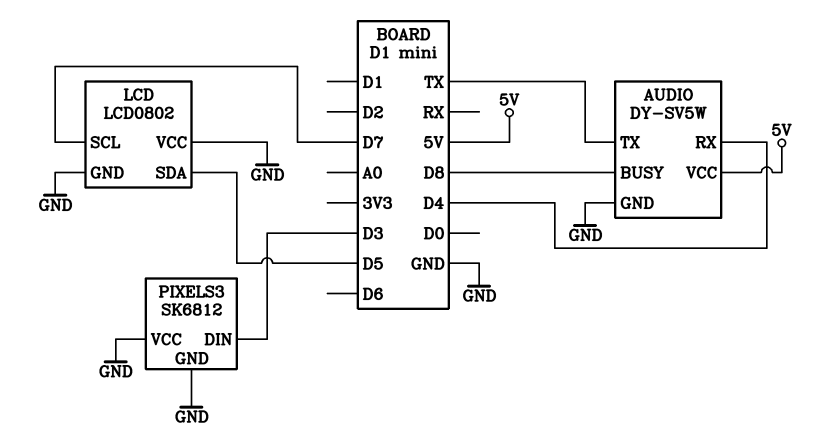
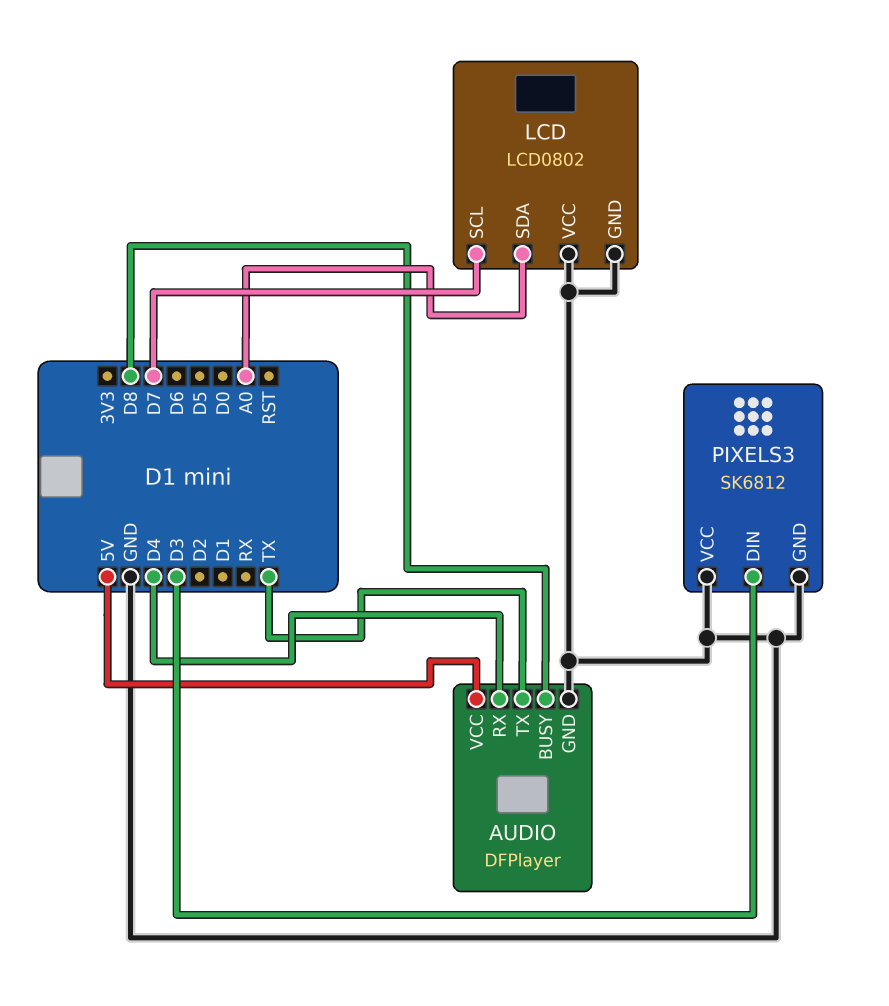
AUDIO: DY-SV5W -> DFPlayer
LCD pin SDA: D5 -> A0

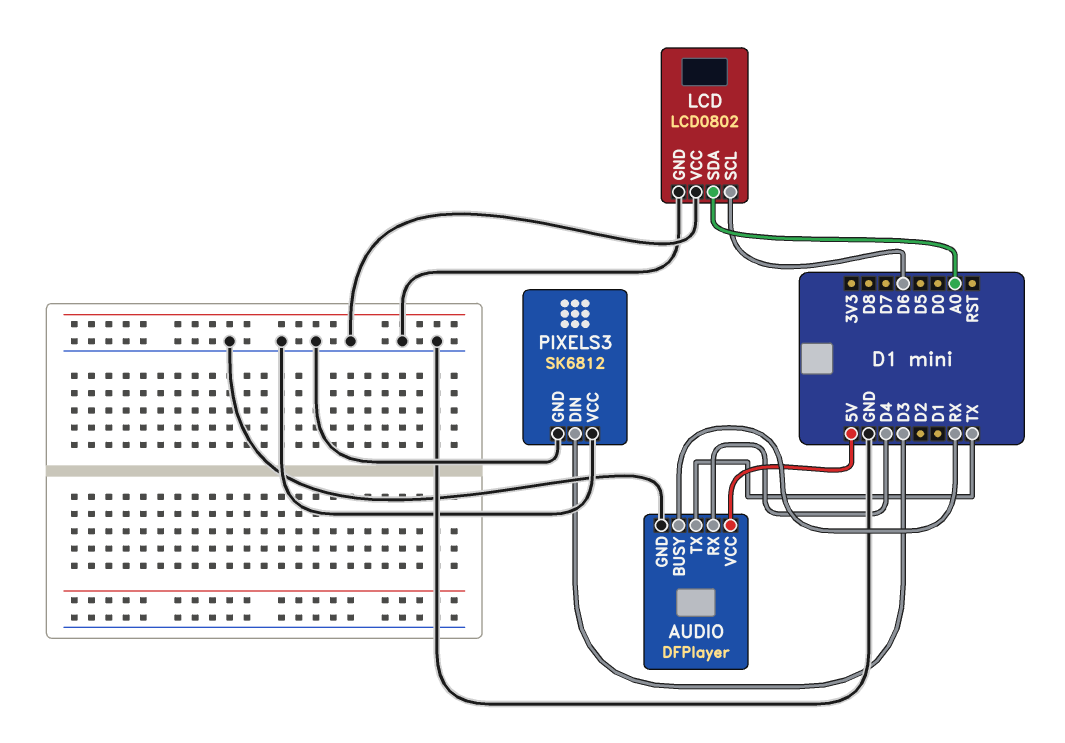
AUDIO pin BUSY: D8 -> RX
LCD pin SCL: D7 -> D6

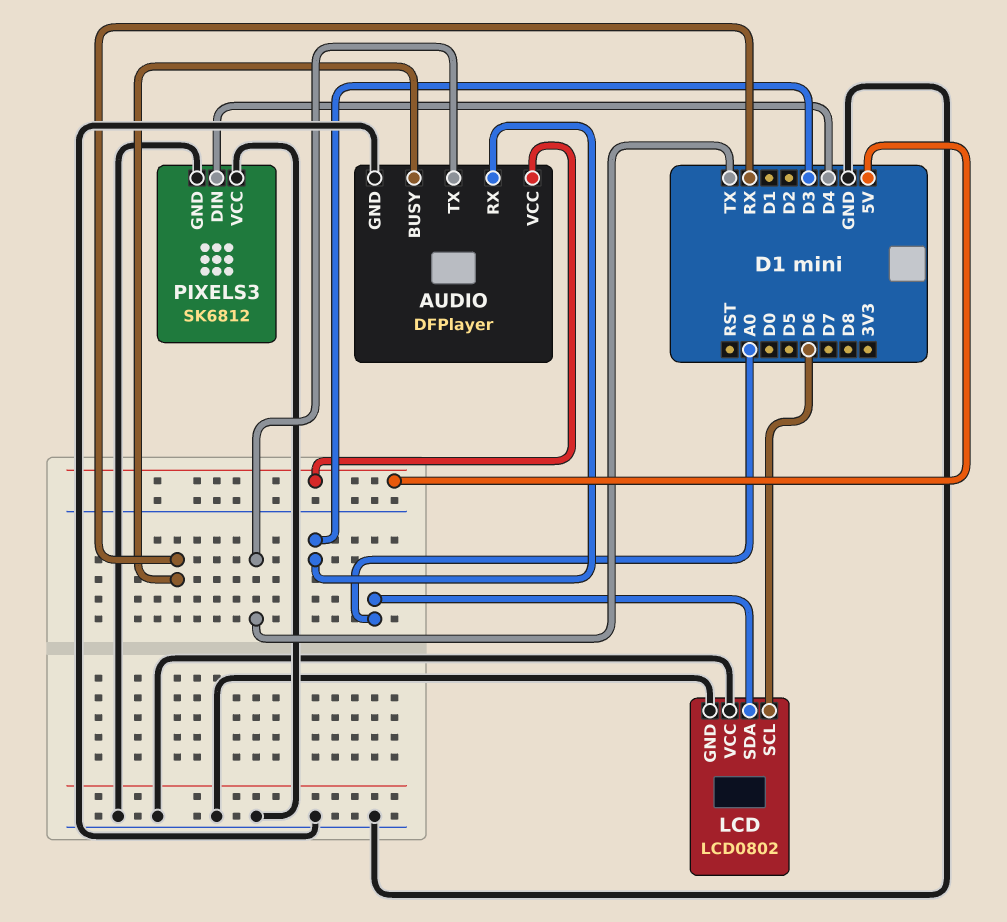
AUDIO pin RX: D4 -> D3
PIXELS3 pin DIN: D3 -> D4

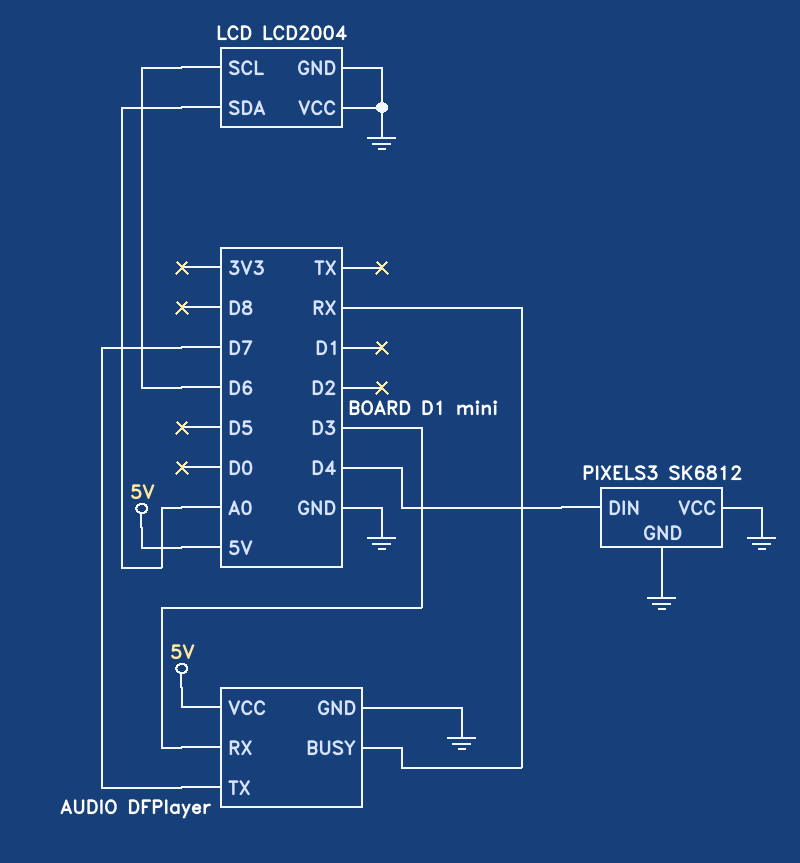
AUDIO pin TX: TX -> D7
LCD: LCD0802 -> LCD2004

